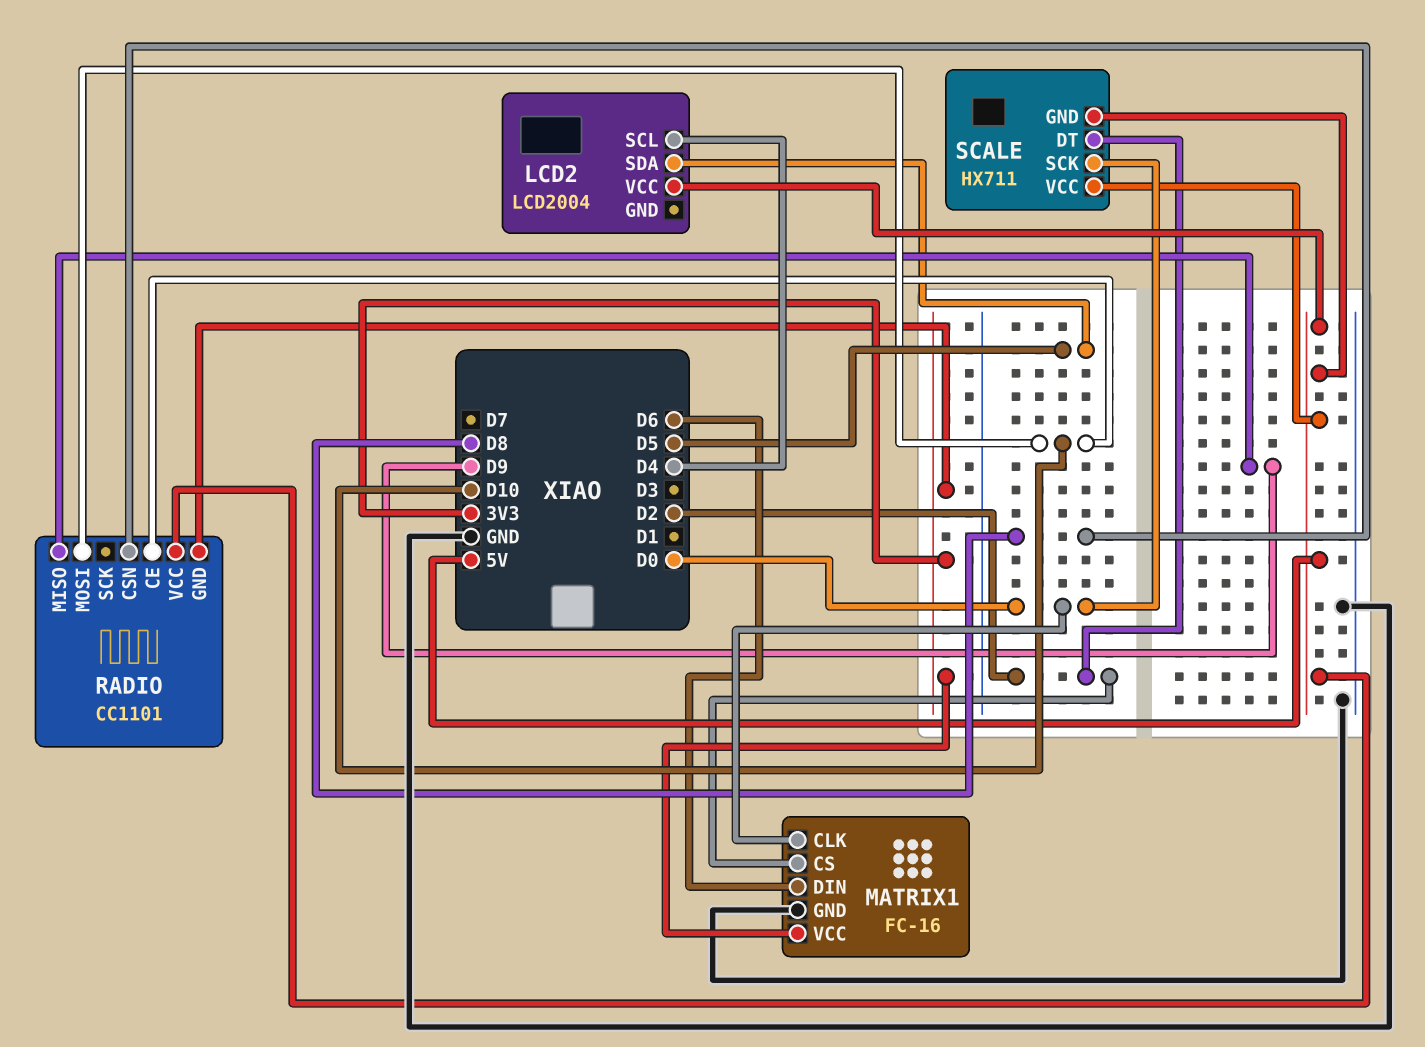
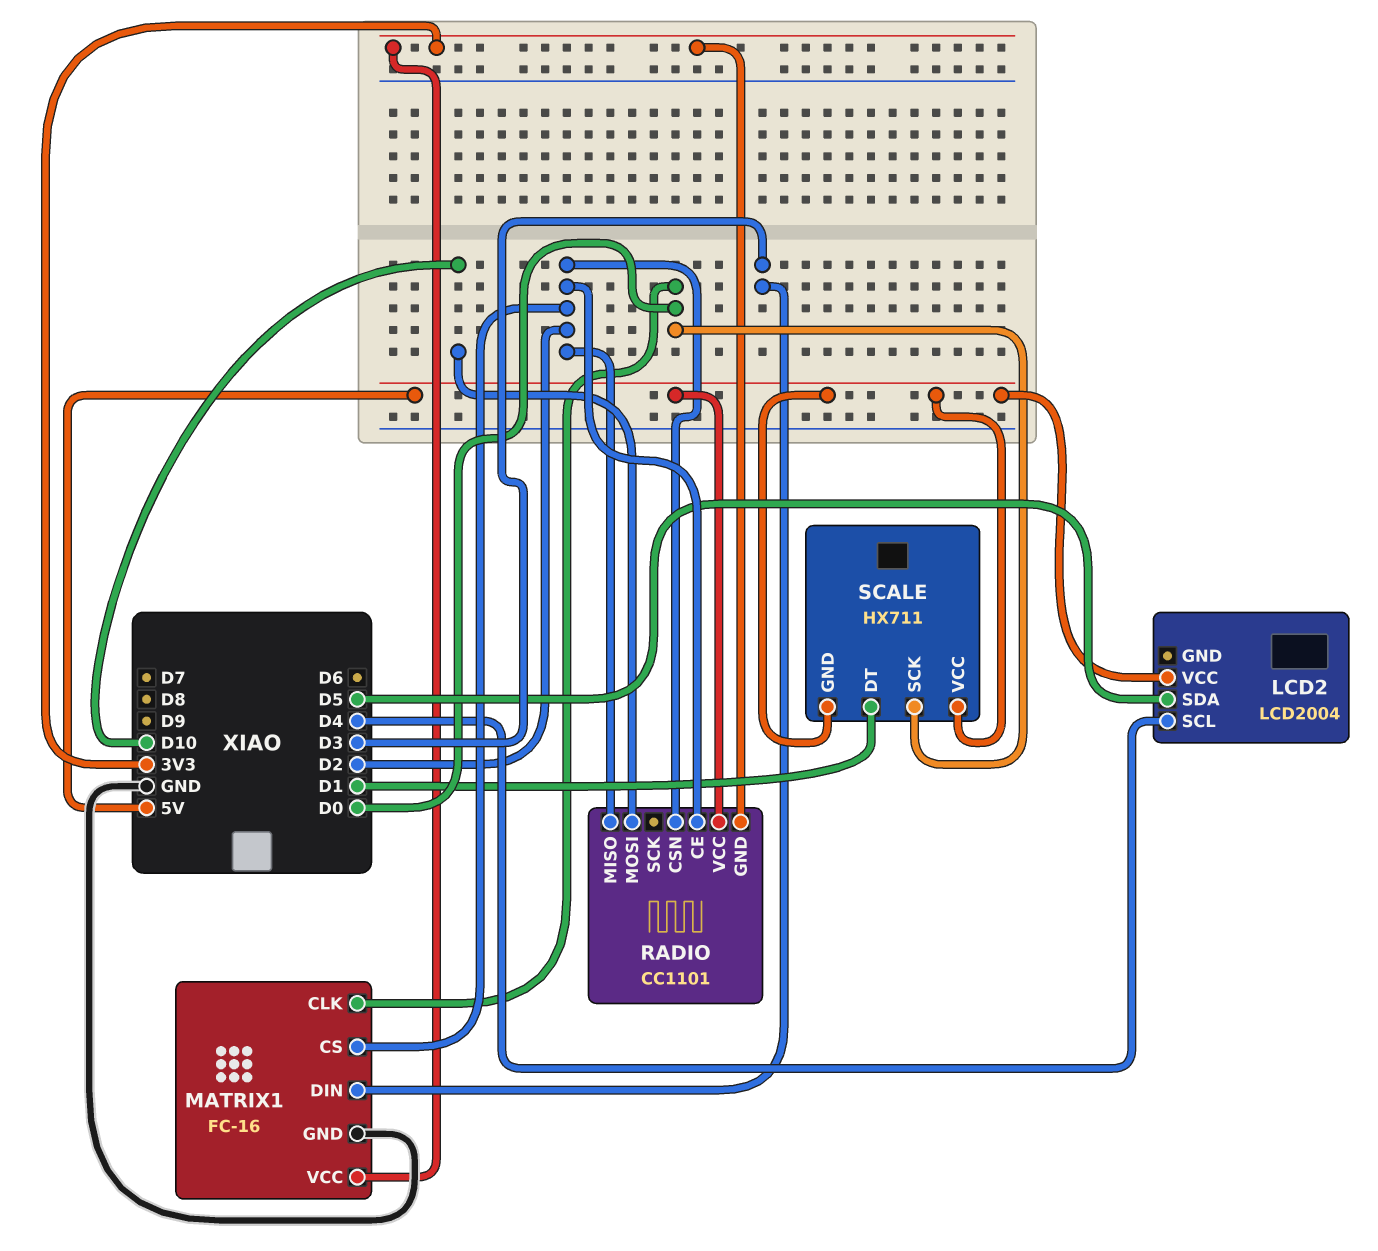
MATRIX1 pin DIN: D6 -> D3
RADIO pin CE: D10 -> D2
RADIO pin CSN: D8 -> D2
RADIO pin MISO: D9 -> D2
SCALE pin DT: D2 -> D1

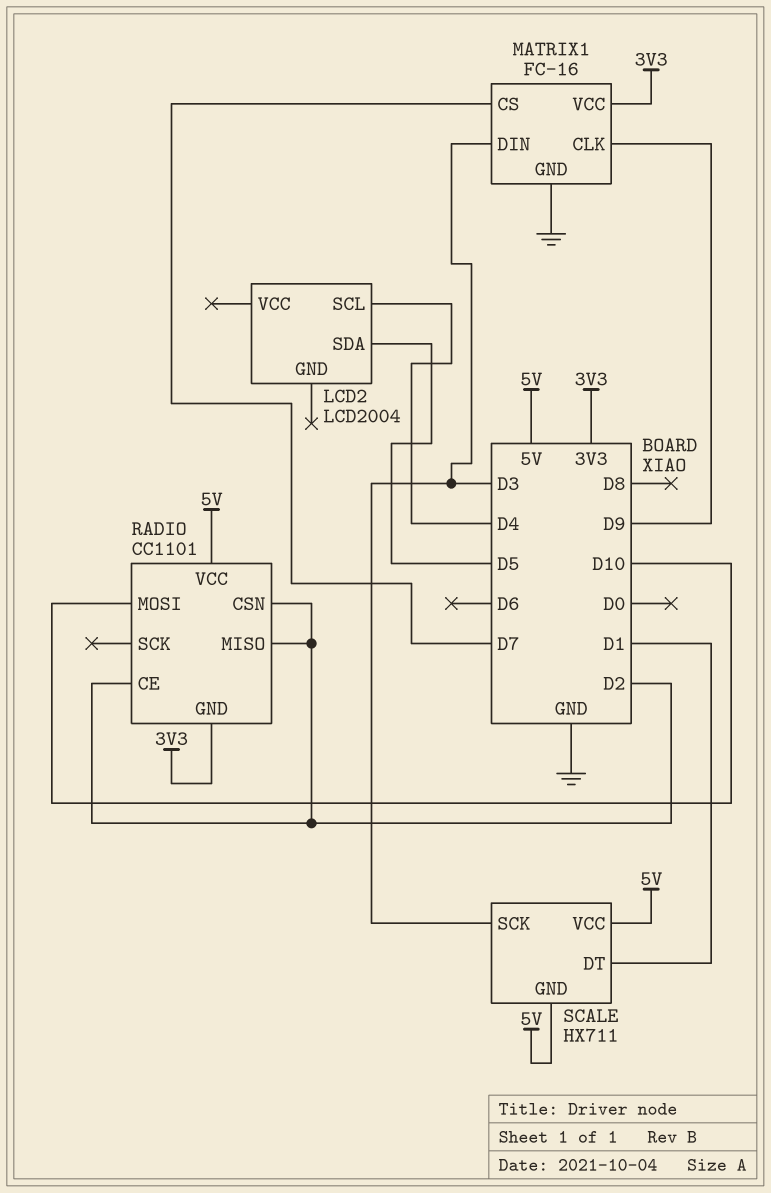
LCD2 pin VCC: 5V -> none
MATRIX1 pin CLK: D0 -> D9
MATRIX1 pin CS: D2 -> D7
SCALE pin SCK: D0 -> D3

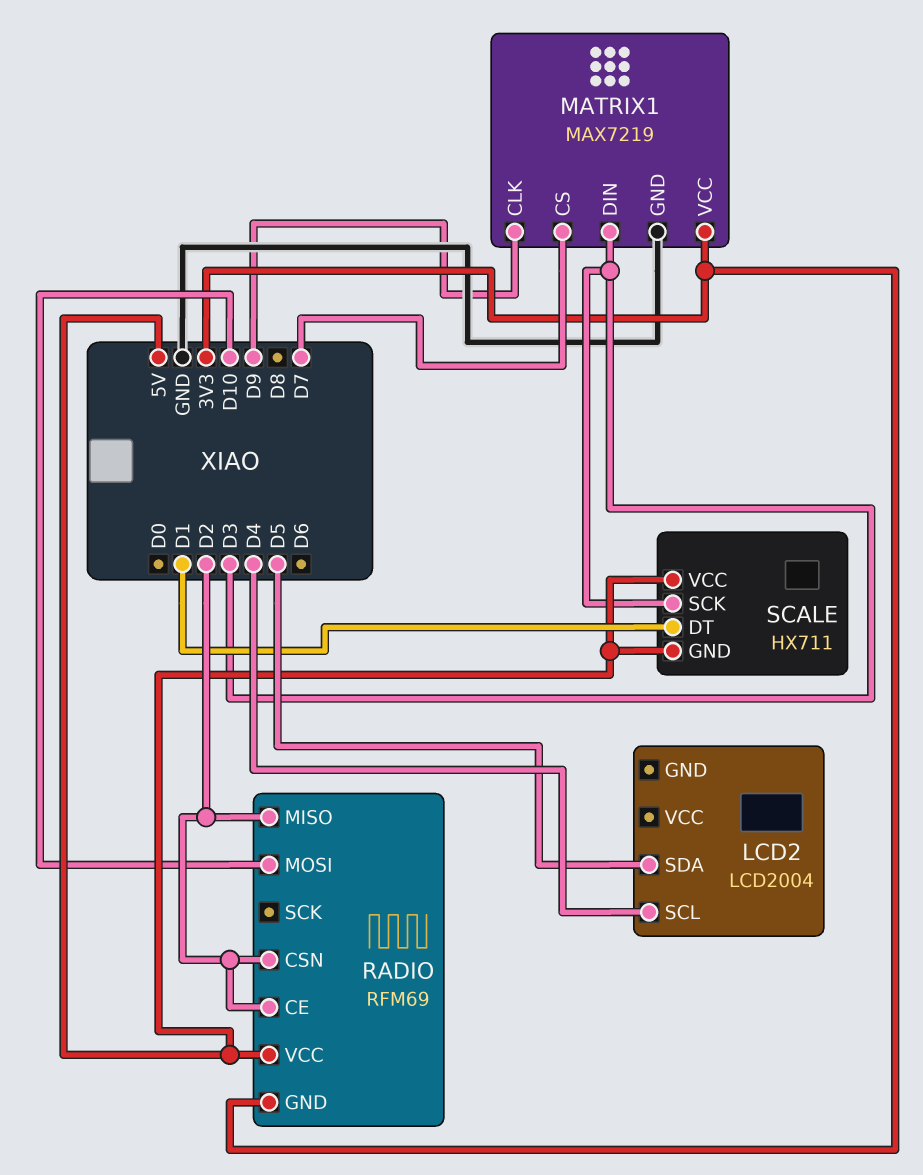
MATRIX1: FC-16 -> MAX7219
RADIO: CC1101 -> RFM69

